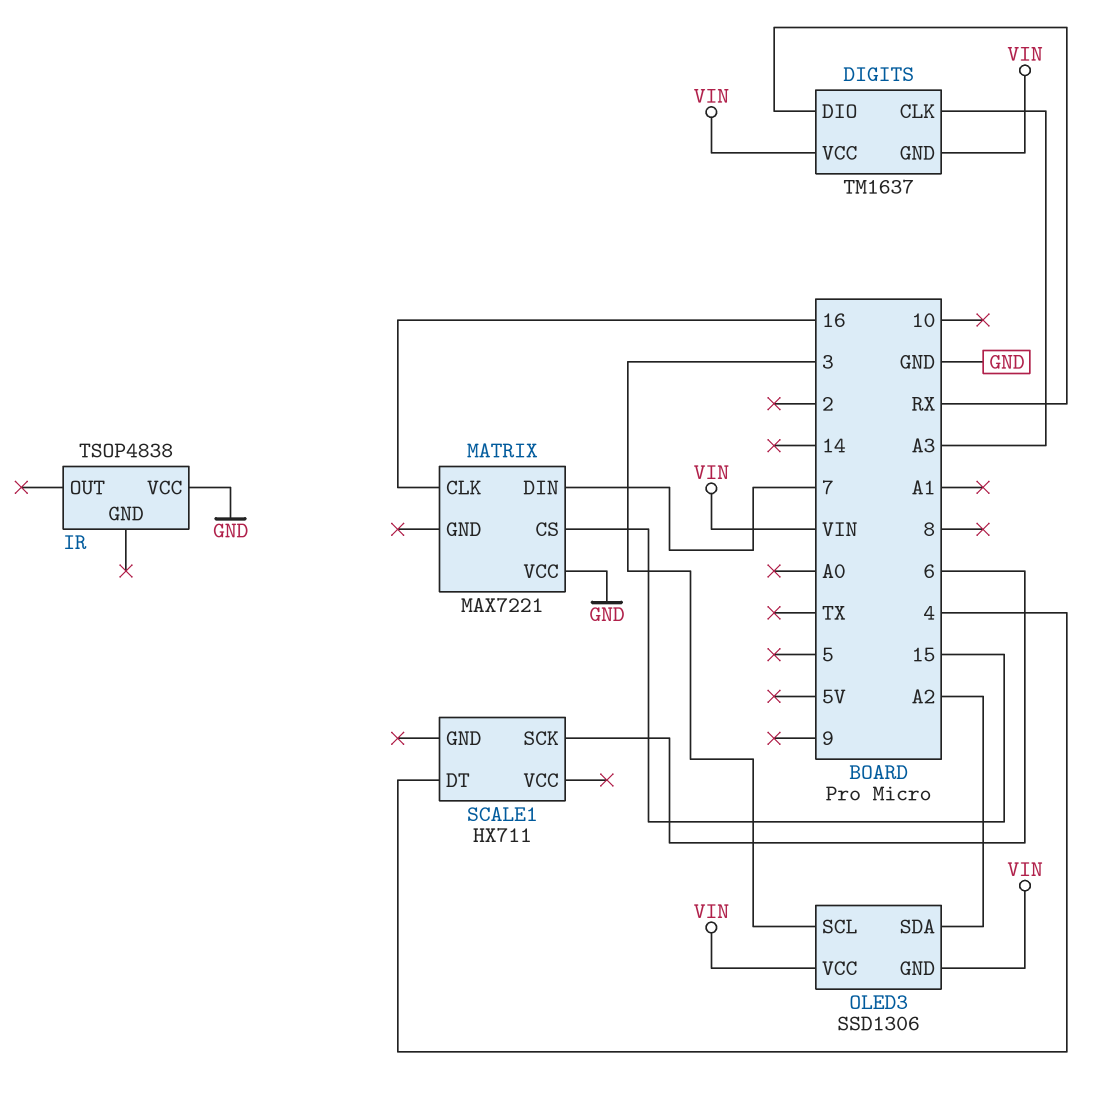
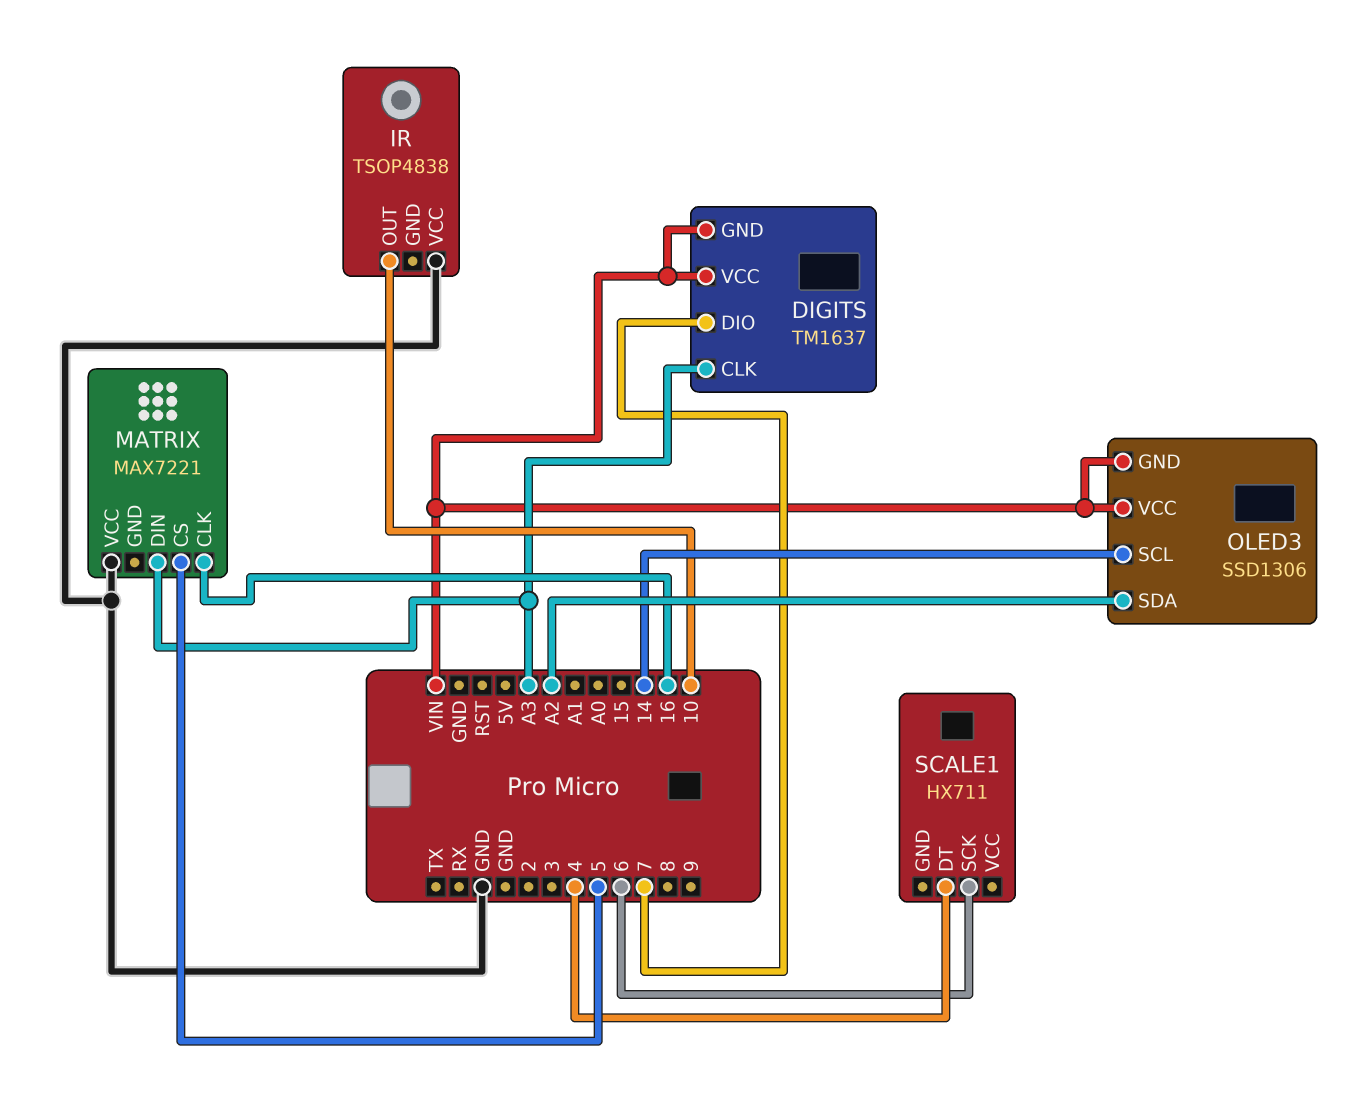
DIGITS pin DIO: RX -> 7
IR pin OUT: none -> 10
MATRIX pin CS: 15 -> 5
MATRIX pin DIN: 7 -> A3
OLED3 pin SCL: 3 -> 14

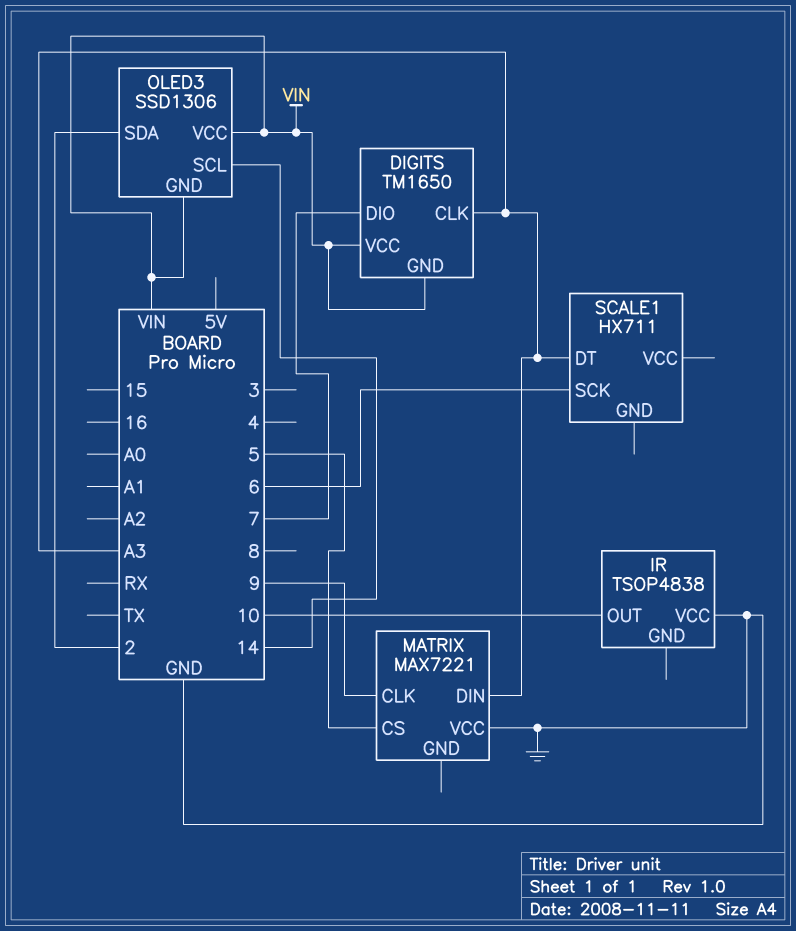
DIGITS: TM1637 -> TM1650
MATRIX pin CLK: 16 -> 9
OLED3 pin SDA: A2 -> 2
SCALE1 pin DT: 4 -> A3

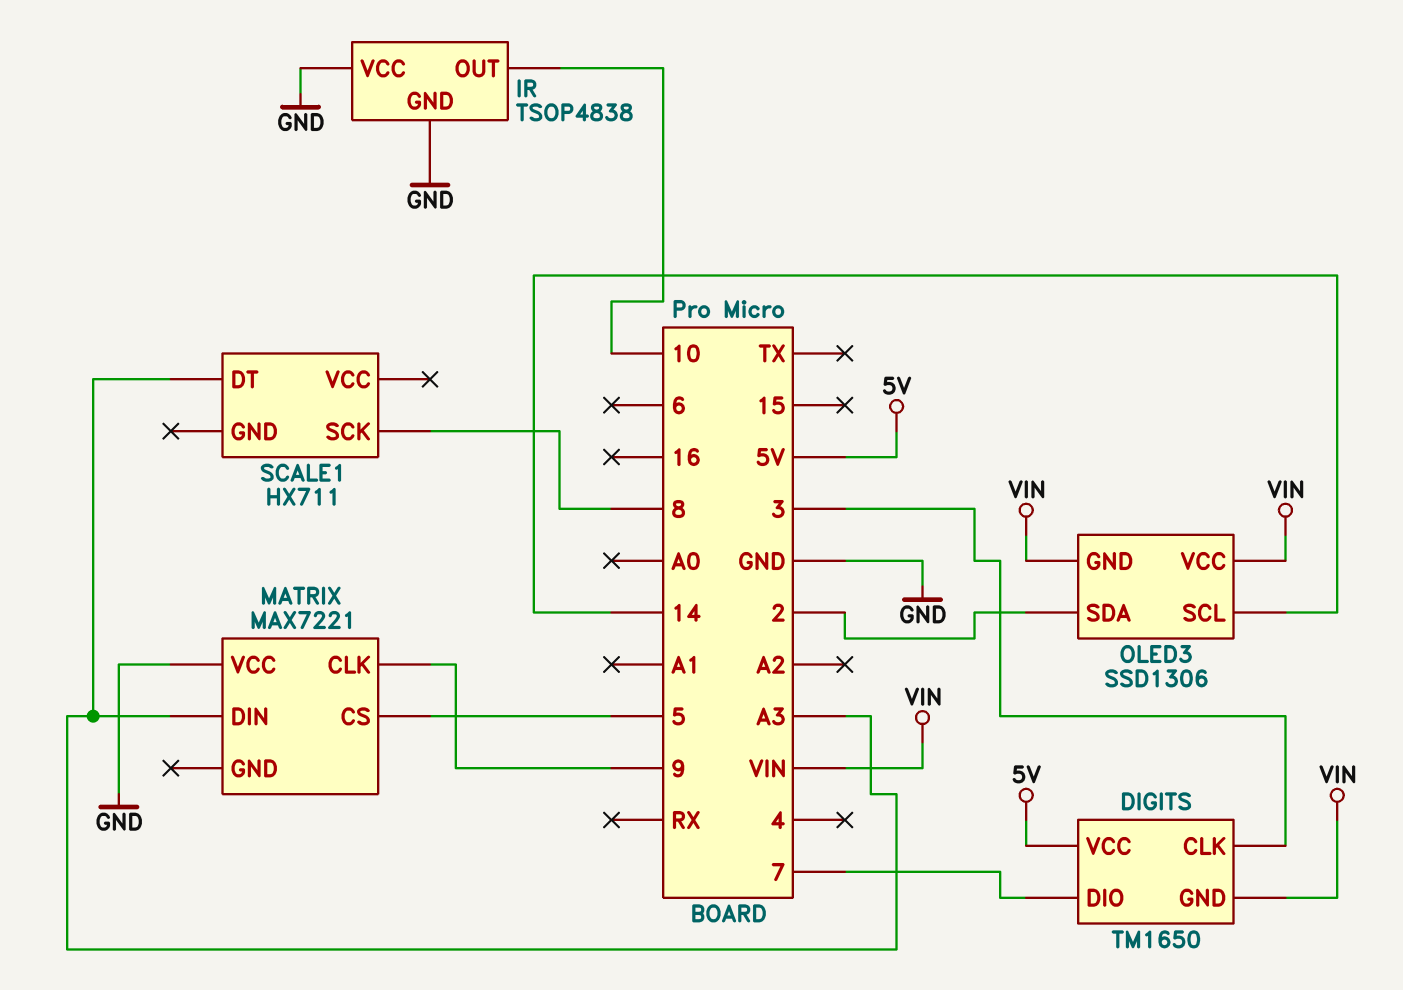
DIGITS pin CLK: A3 -> 3
DIGITS pin VCC: VIN -> 5V
IR pin GND: none -> GND
SCALE1 pin SCK: 6 -> 8

